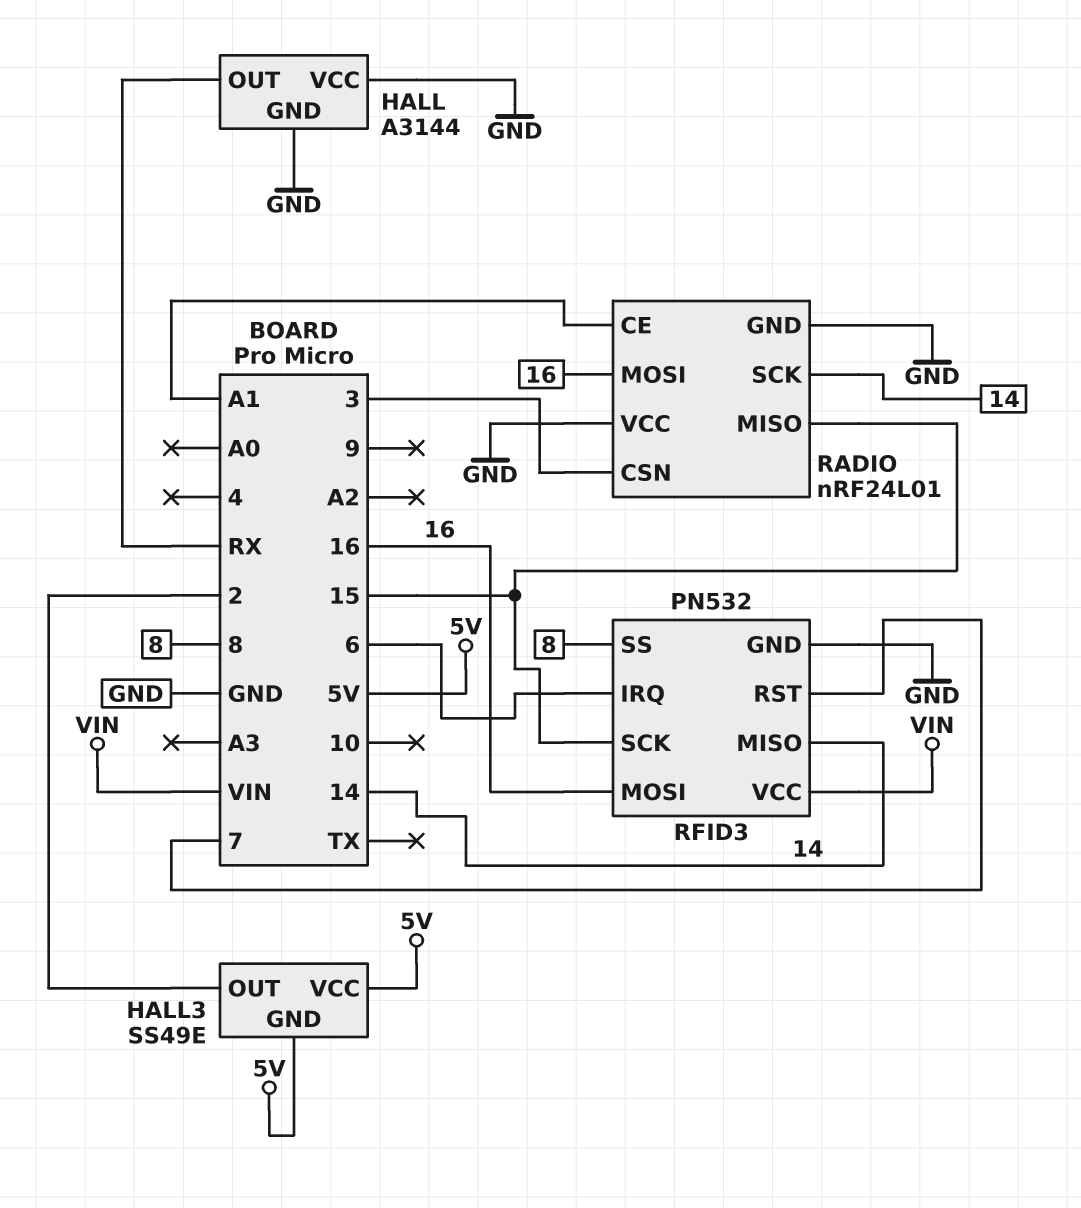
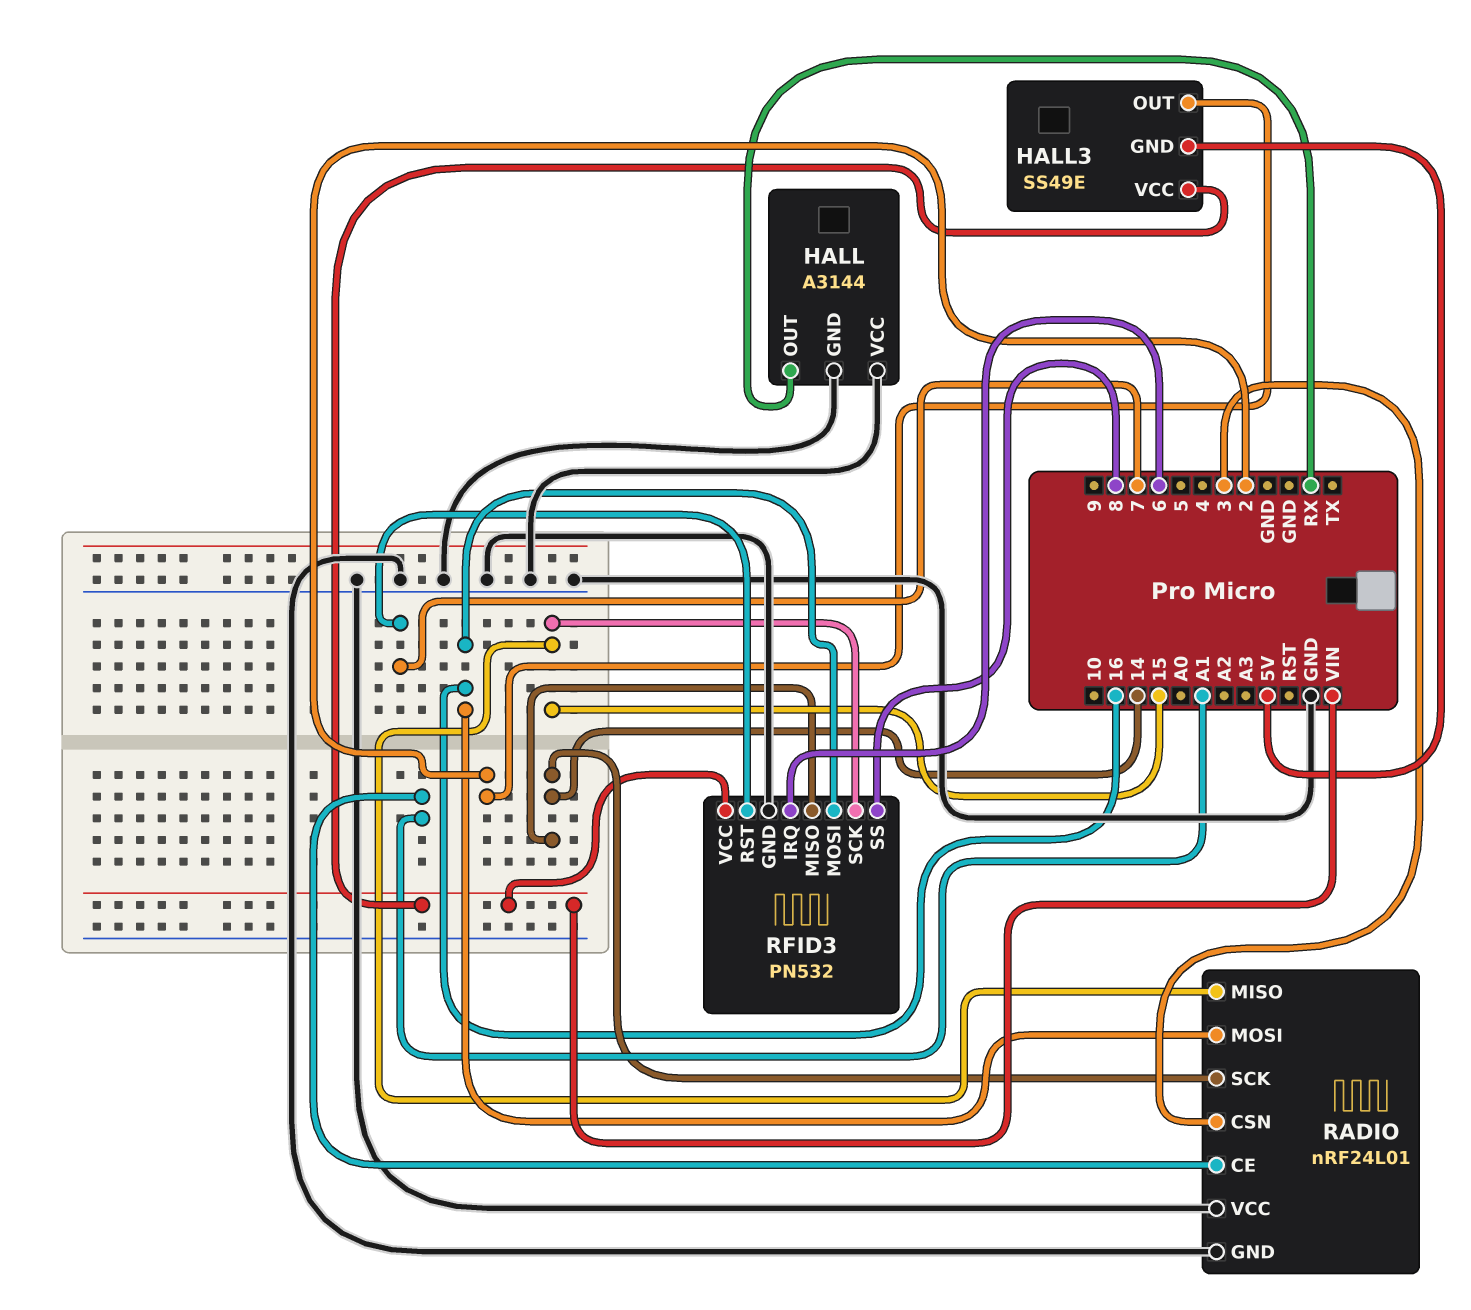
HALL3 pin VCC: 5V -> VIN

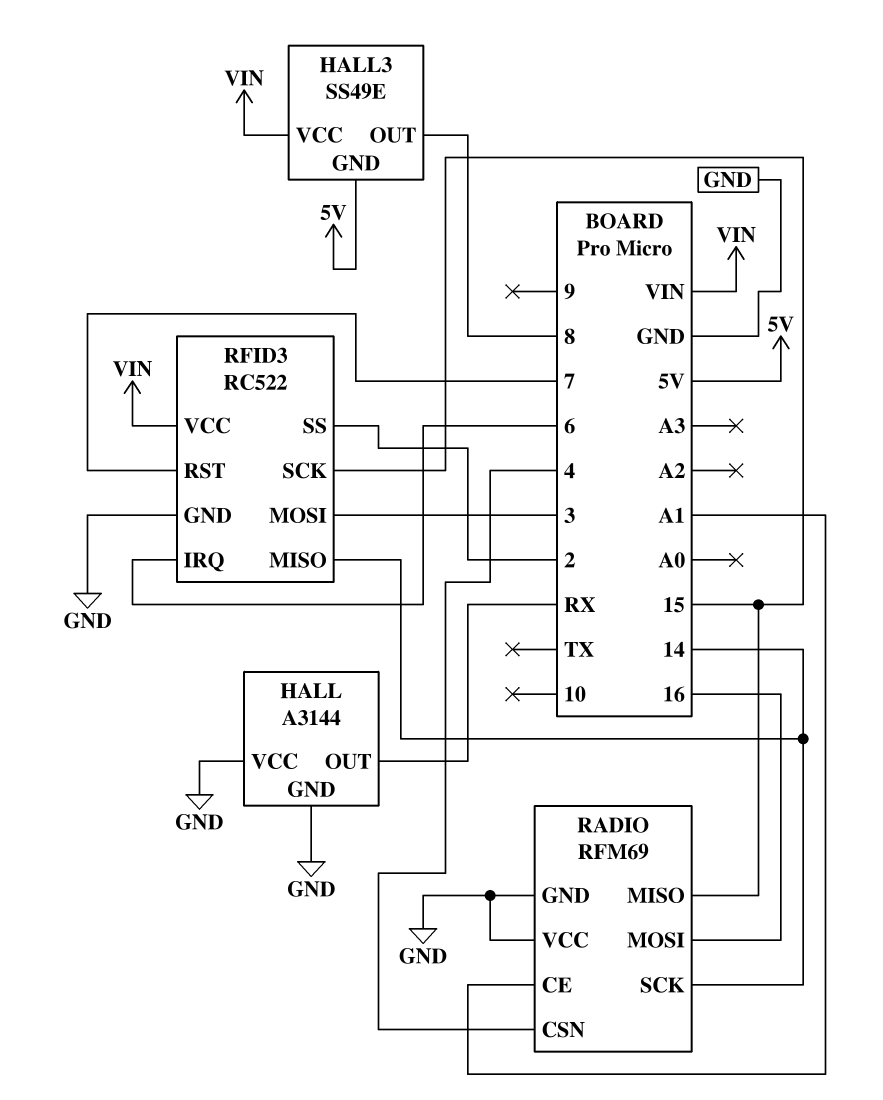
HALL3 pin OUT: 2 -> 8
RADIO: nRF24L01 -> RFM69
RADIO pin CSN: 3 -> 4
RFID3: PN532 -> RC522
RFID3 pin MOSI: 16 -> 3
RFID3 pin SS: 8 -> 2

